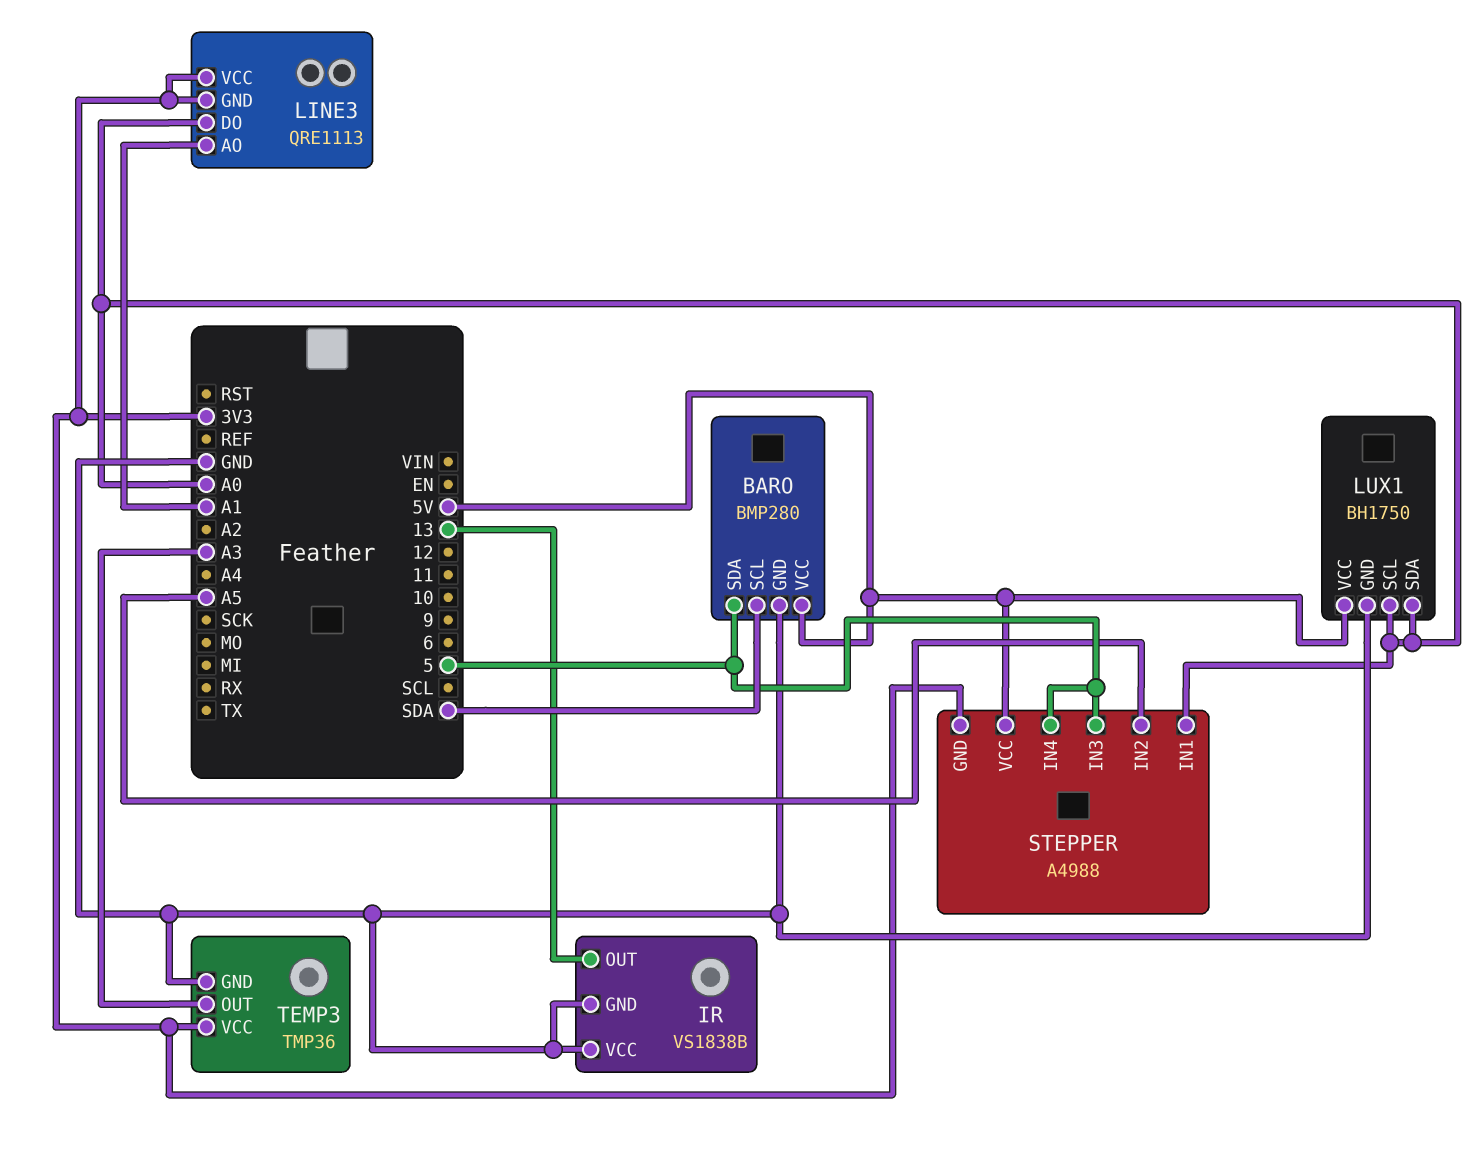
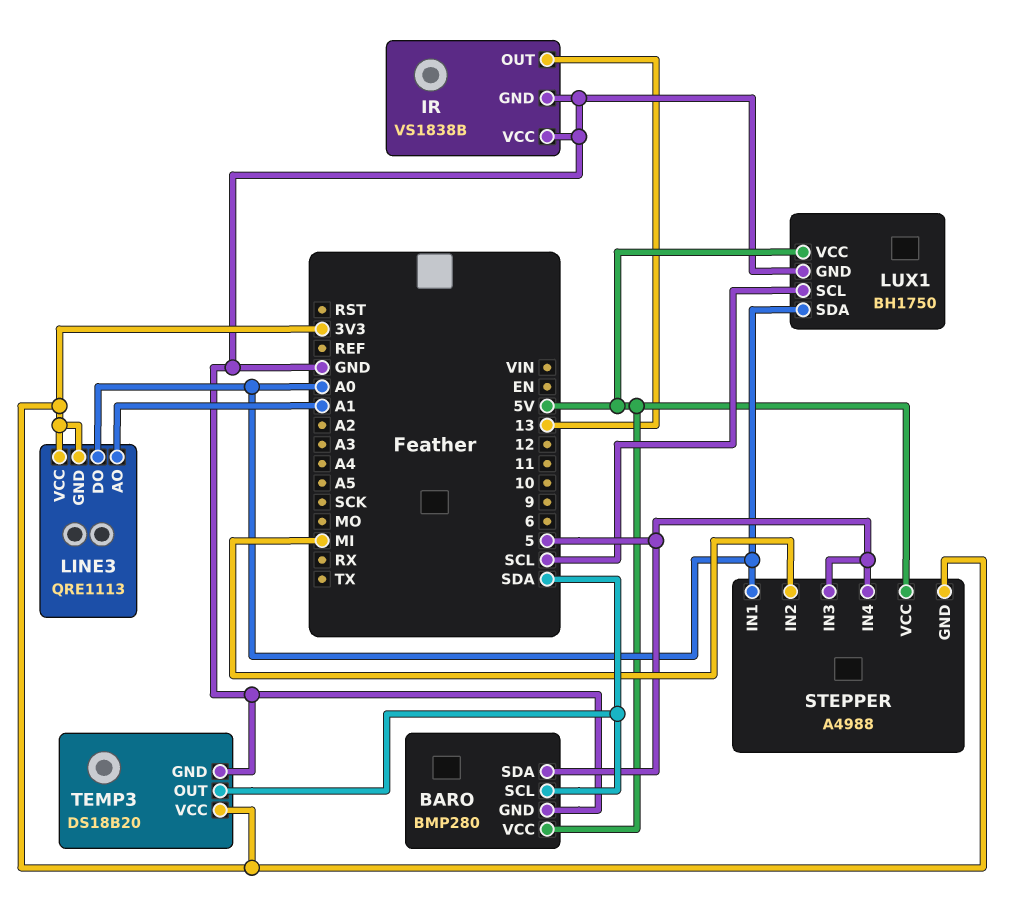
LUX1 pin SCL: A0 -> SCL
STEPPER pin IN2: A5 -> MI
TEMP3: TMP36 -> DS18B20
TEMP3 pin OUT: A3 -> SDA

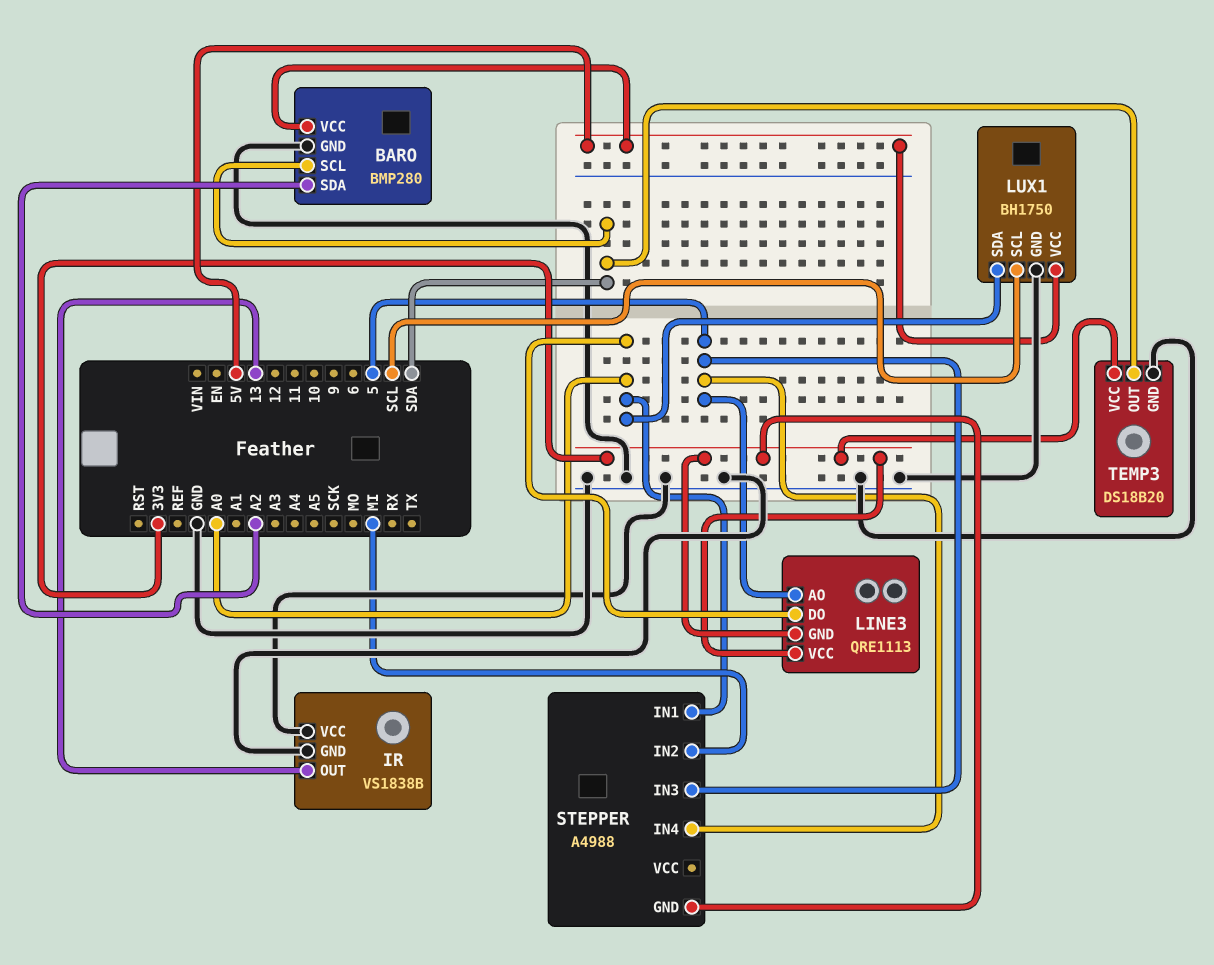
BARO pin SDA: 5 -> A2
LINE3 pin AO: A1 -> 5
STEPPER pin VCC: 5V -> none

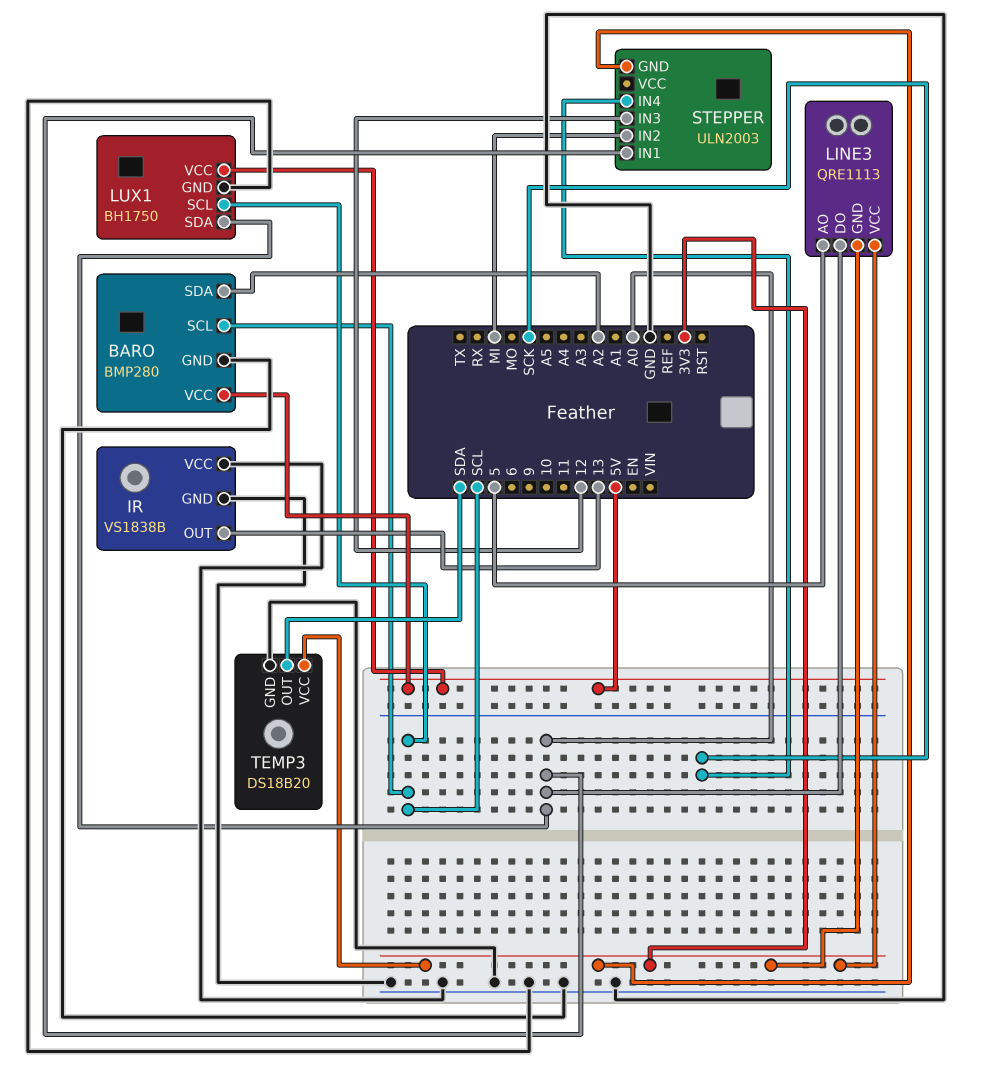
BARO pin SCL: SDA -> SCL
STEPPER: A4988 -> ULN2003
STEPPER pin IN3: 5 -> 12
STEPPER pin IN4: 5 -> SCK

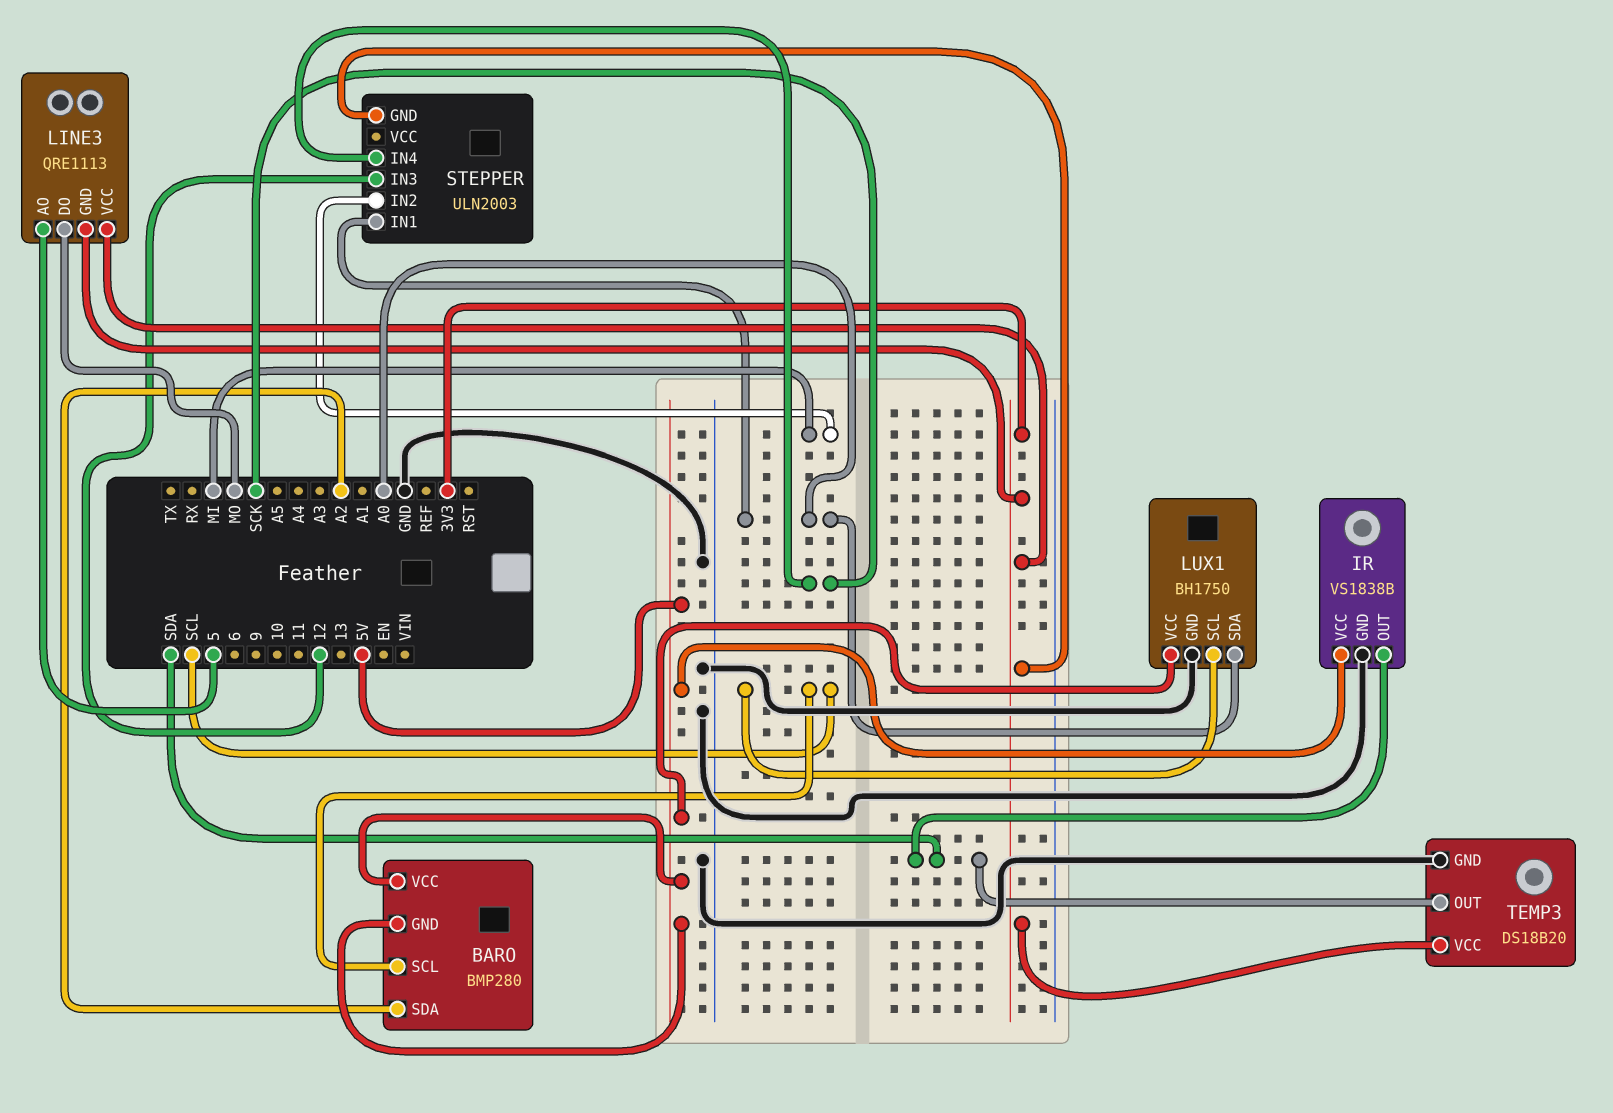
BARO pin GND: GND -> 5V
IR pin OUT: 13 -> SDA
IR pin VCC: GND -> 5V
LINE3 pin DO: A0 -> MO

